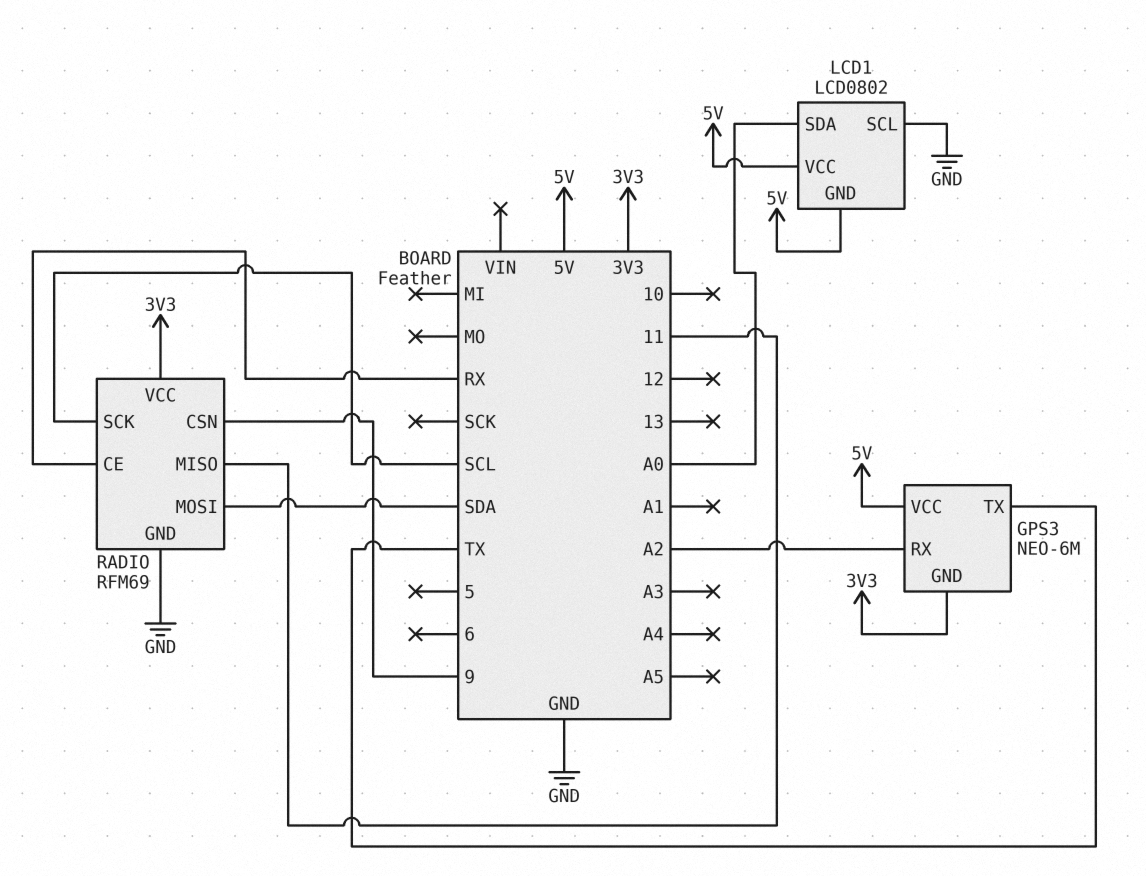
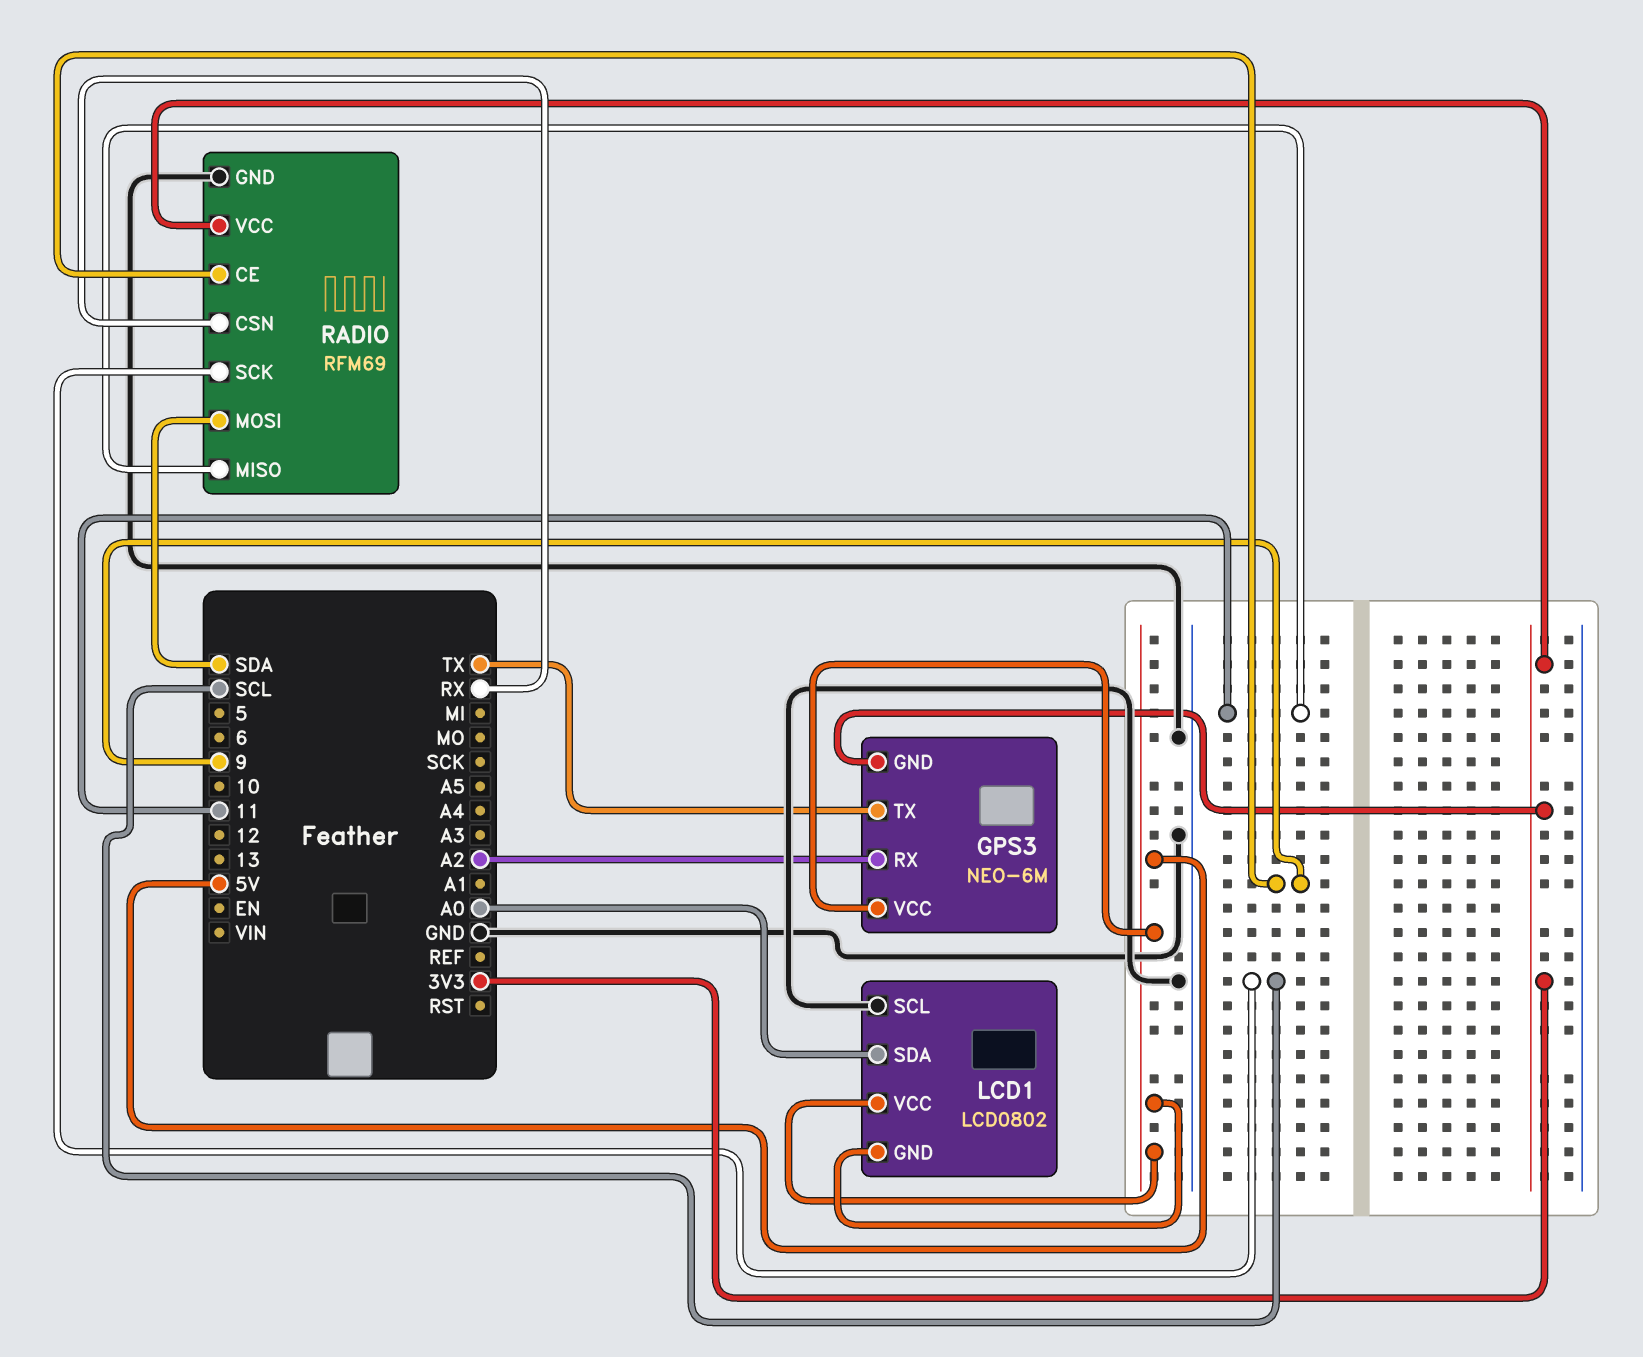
RADIO pin CE: RX -> 9
RADIO pin CSN: 9 -> RX

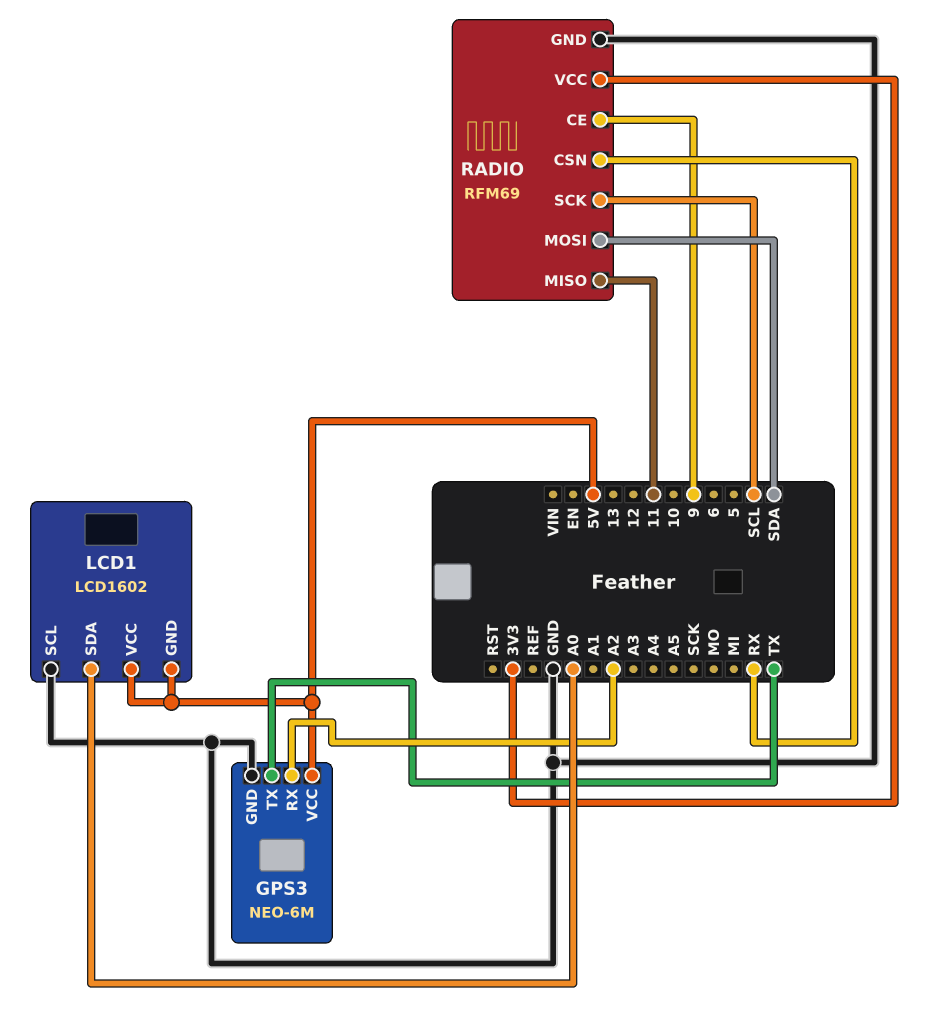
GPS3 pin GND: 3V3 -> GND
LCD1: LCD0802 -> LCD1602

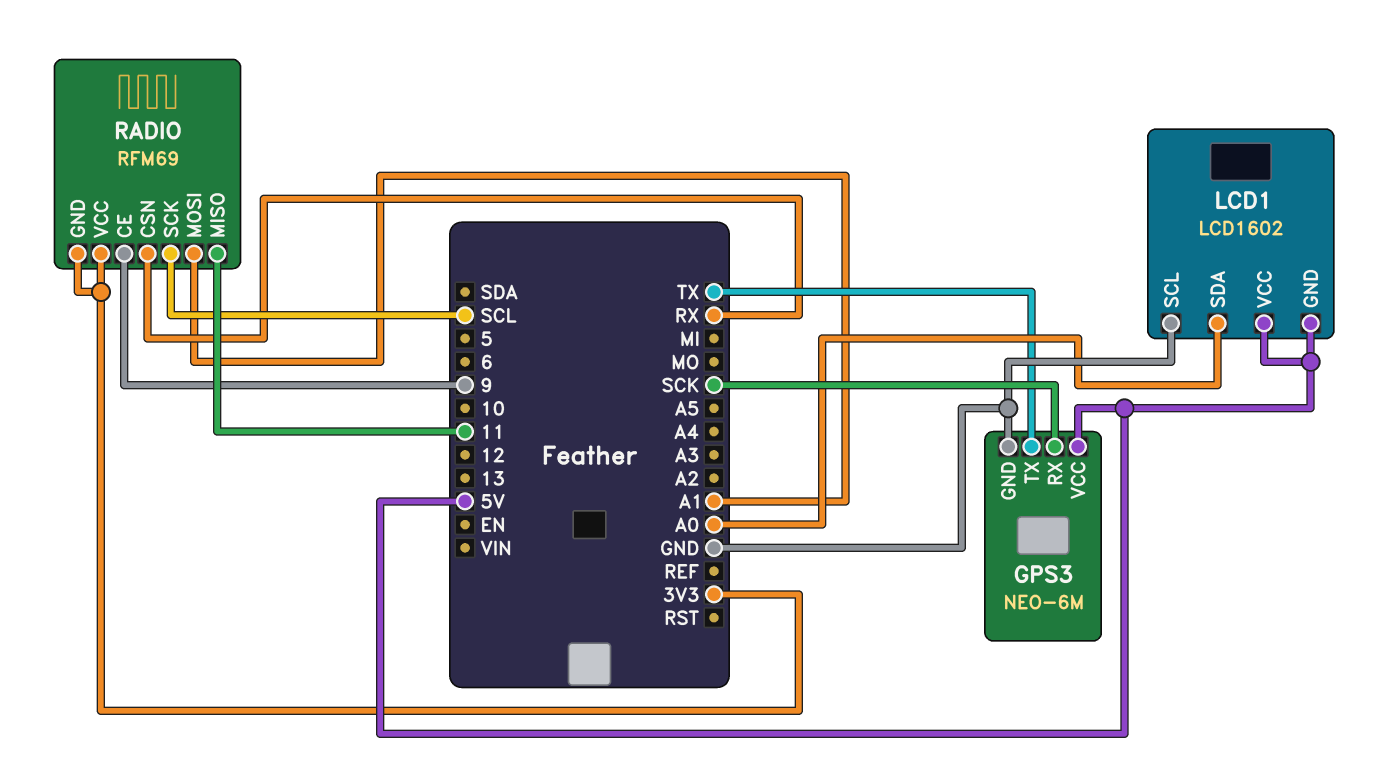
GPS3 pin RX: A2 -> SCK
RADIO pin GND: GND -> 3V3
RADIO pin MOSI: SDA -> A1

